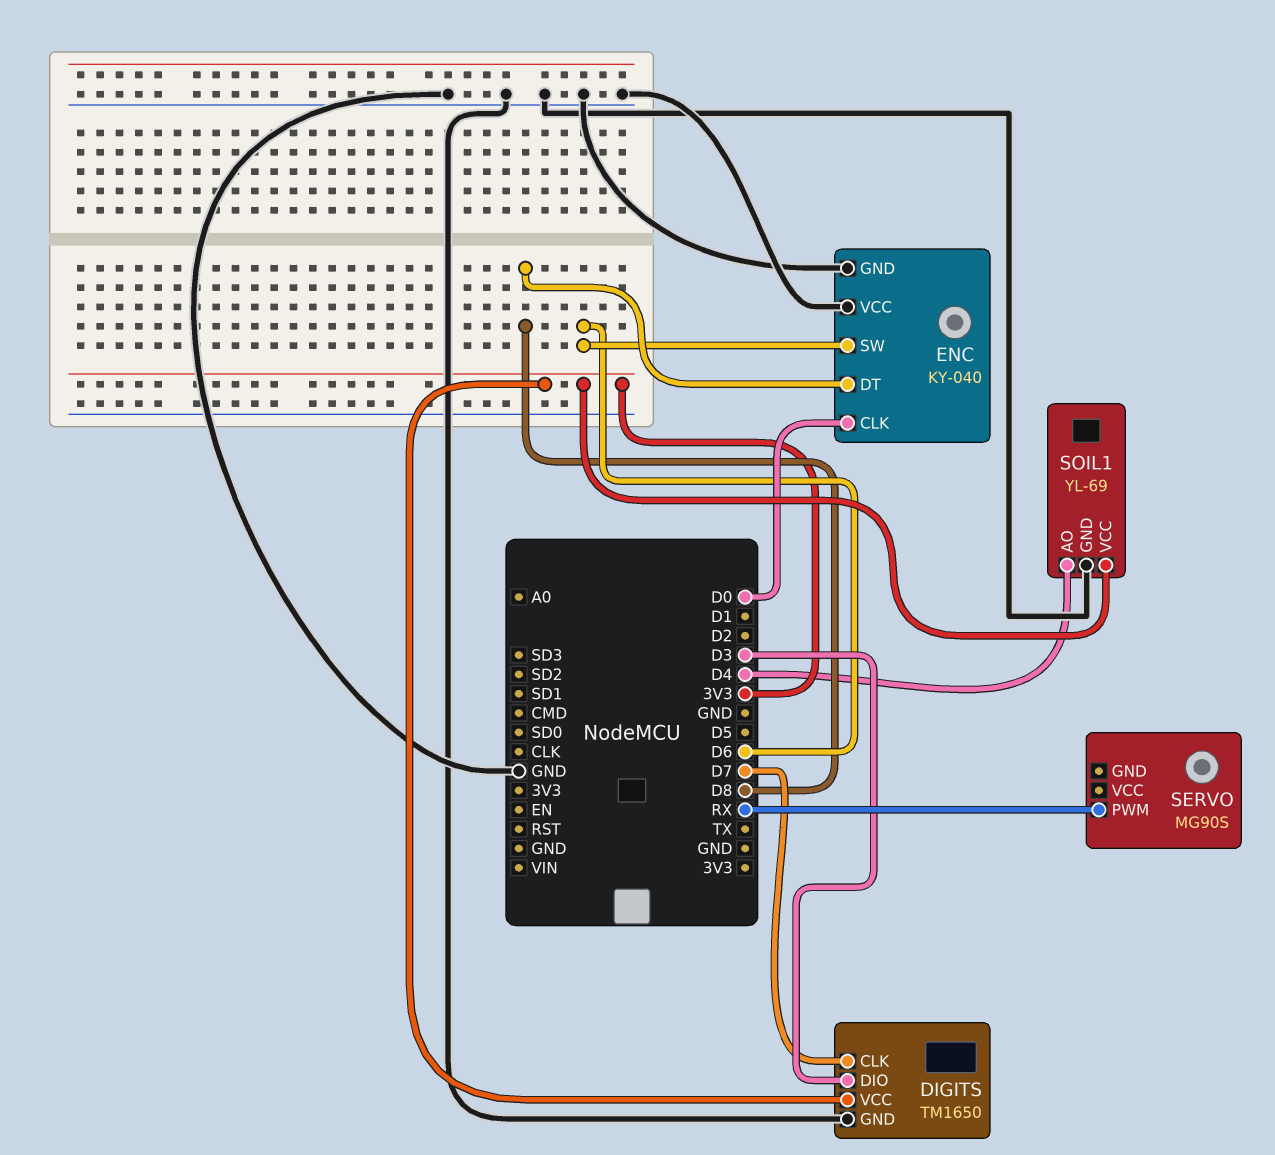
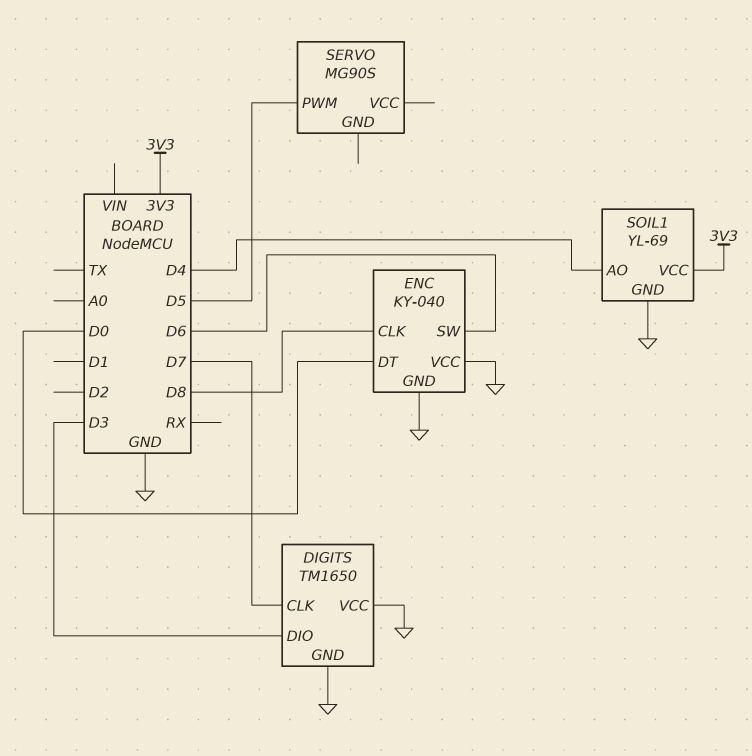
DIGITS pin VCC: 3V3 -> GND
ENC pin CLK: D0 -> D8
ENC pin DT: D8 -> D0
SERVO pin PWM: RX -> D5

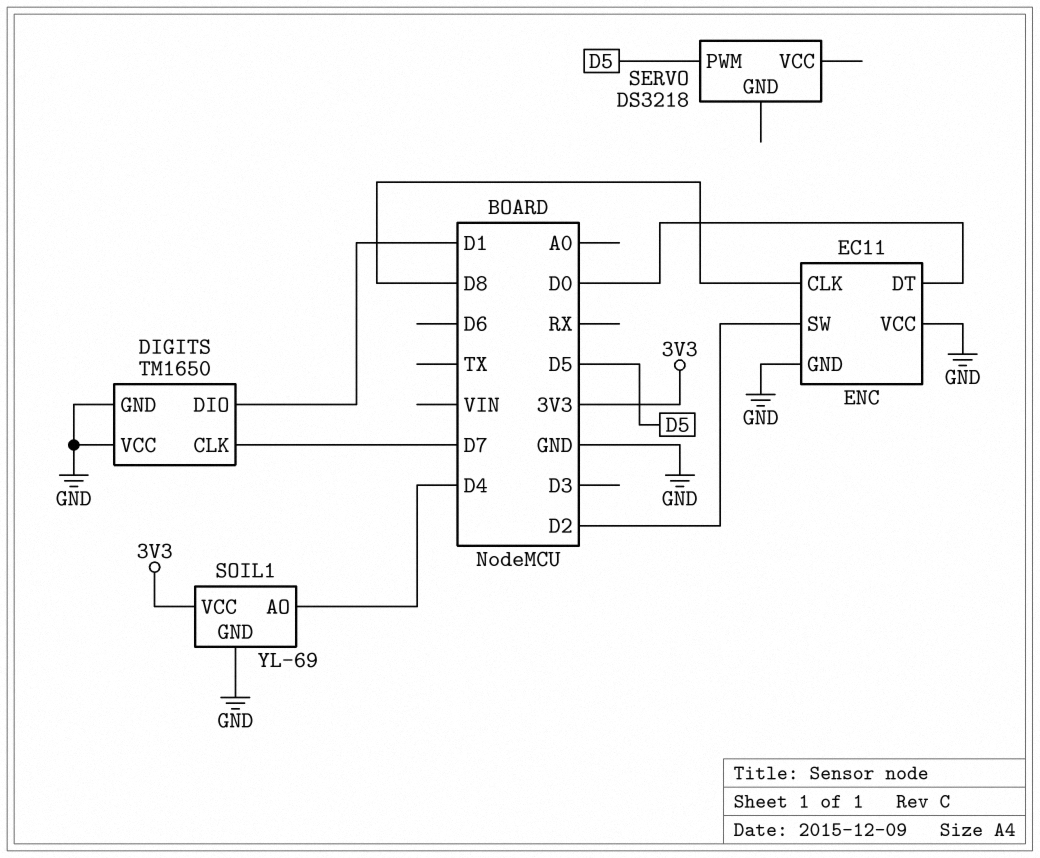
DIGITS pin DIO: D3 -> D1
ENC: KY-040 -> EC11
ENC pin SW: D6 -> D2
SERVO: MG90S -> DS3218

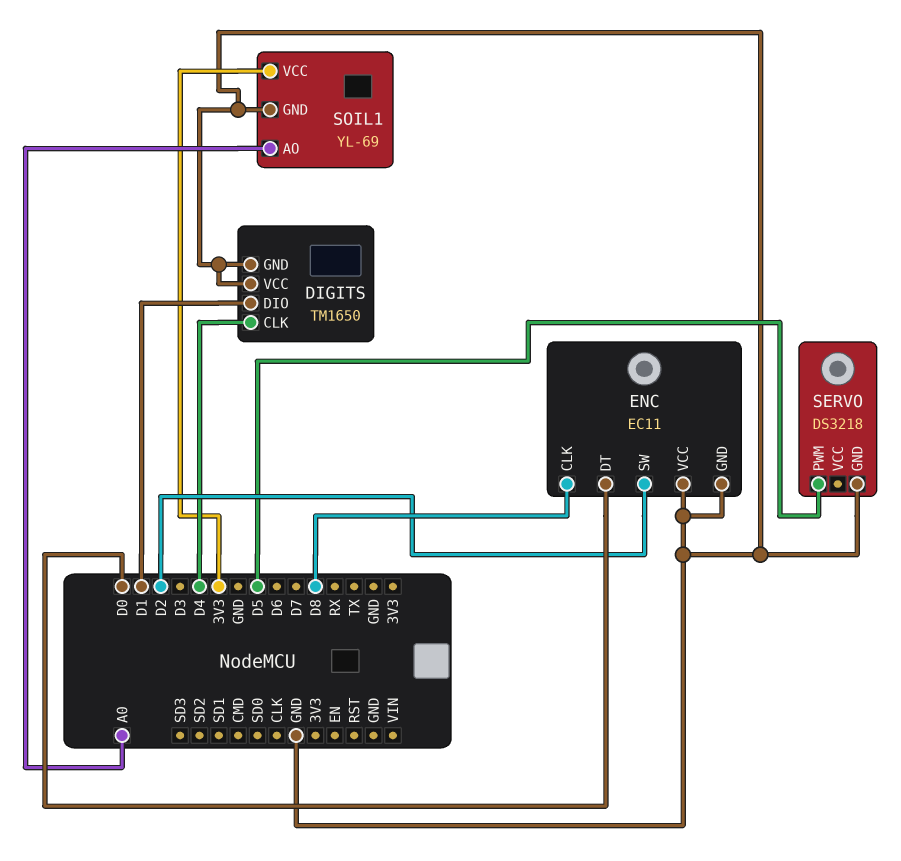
DIGITS pin CLK: D7 -> D4
SERVO pin GND: none -> GND
SOIL1 pin AO: D4 -> A0

